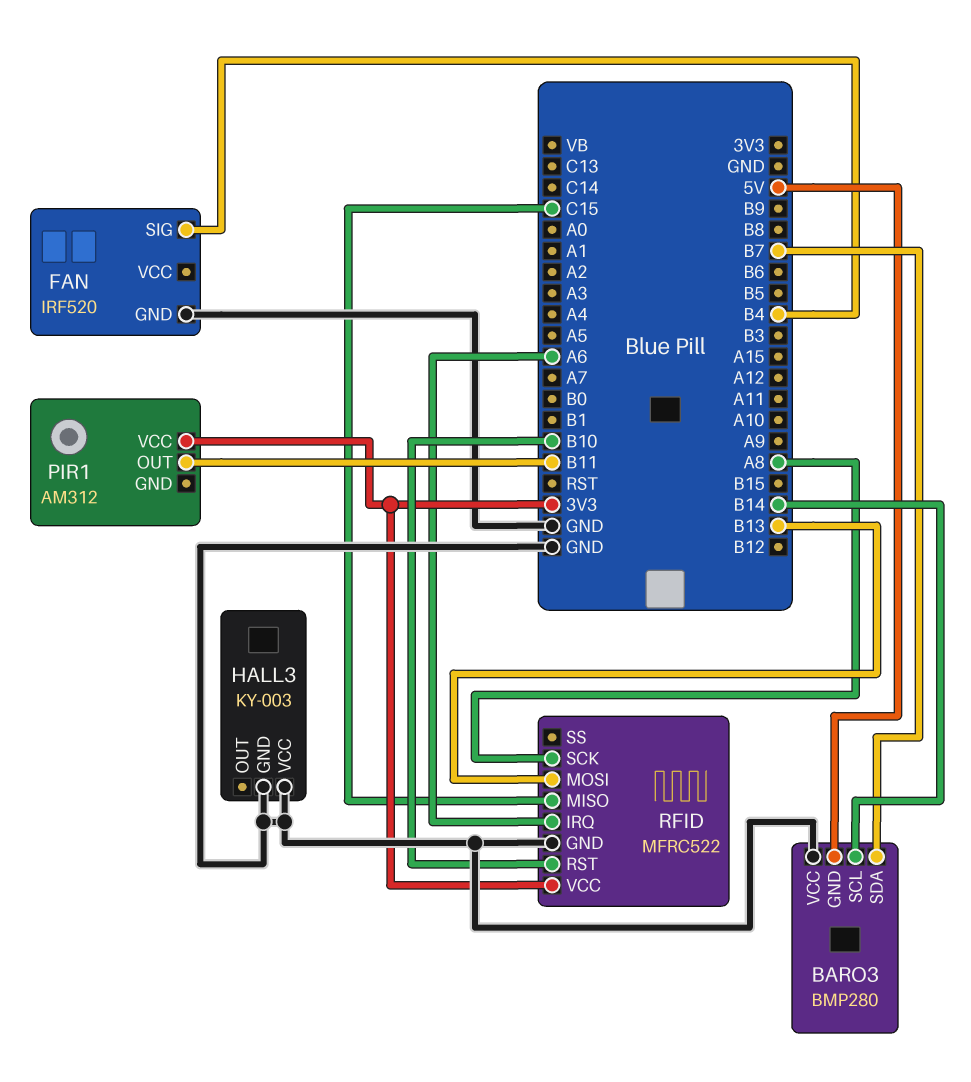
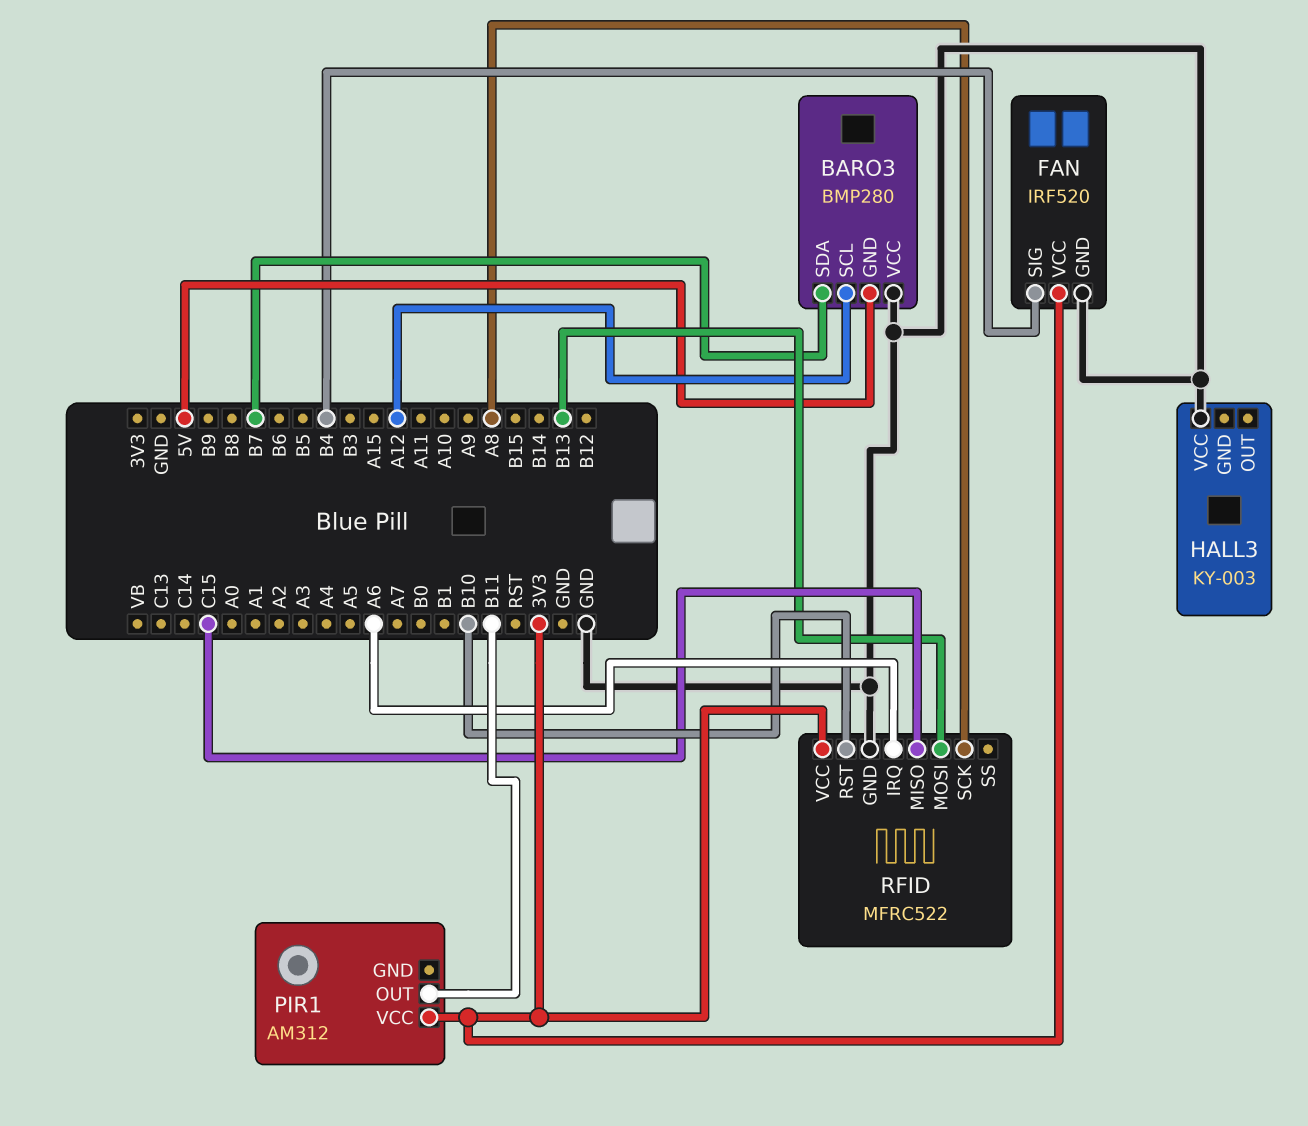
BARO3 pin SCL: B14 -> A12
FAN pin VCC: none -> 3V3
HALL3 pin GND: GND -> none

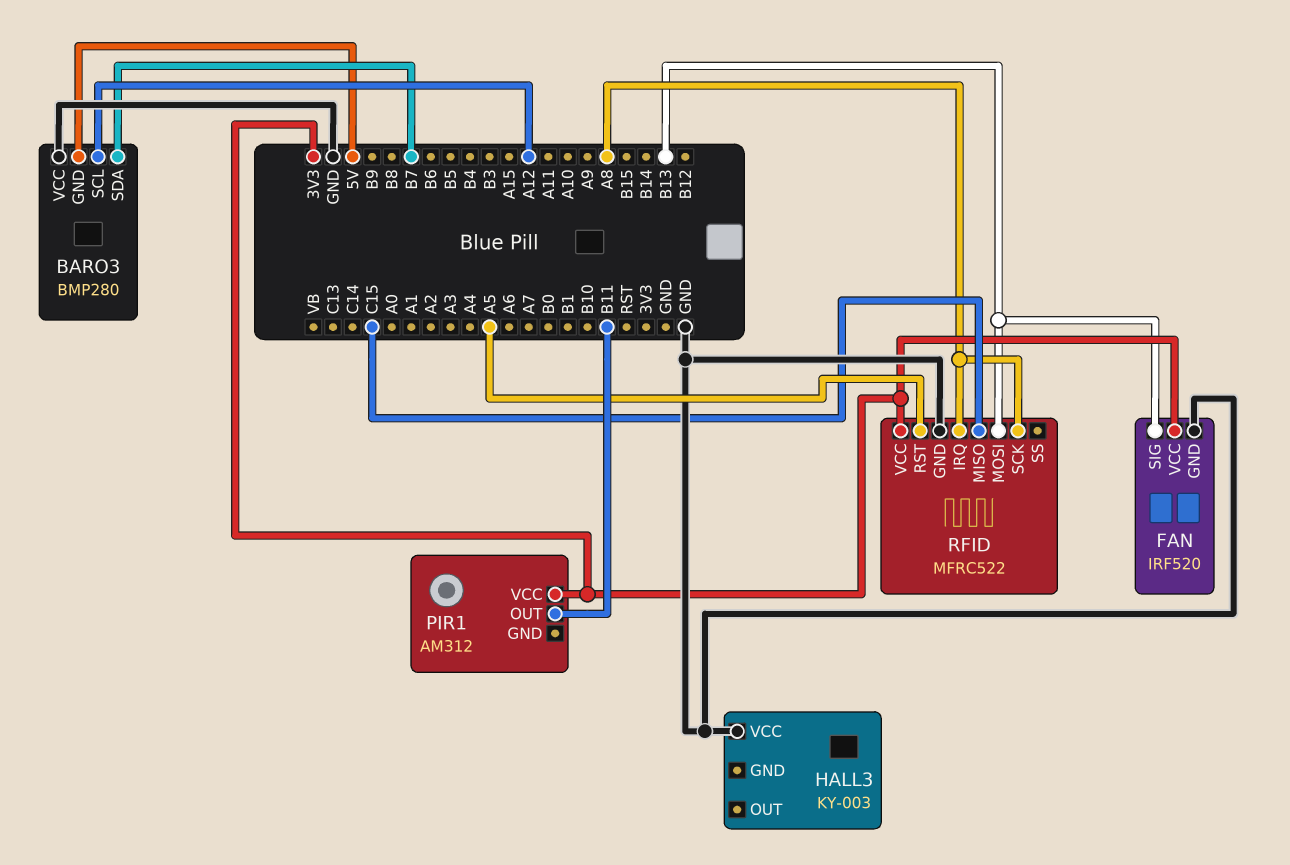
FAN pin SIG: B4 -> B13
RFID pin IRQ: A6 -> A8
RFID pin RST: B10 -> A5

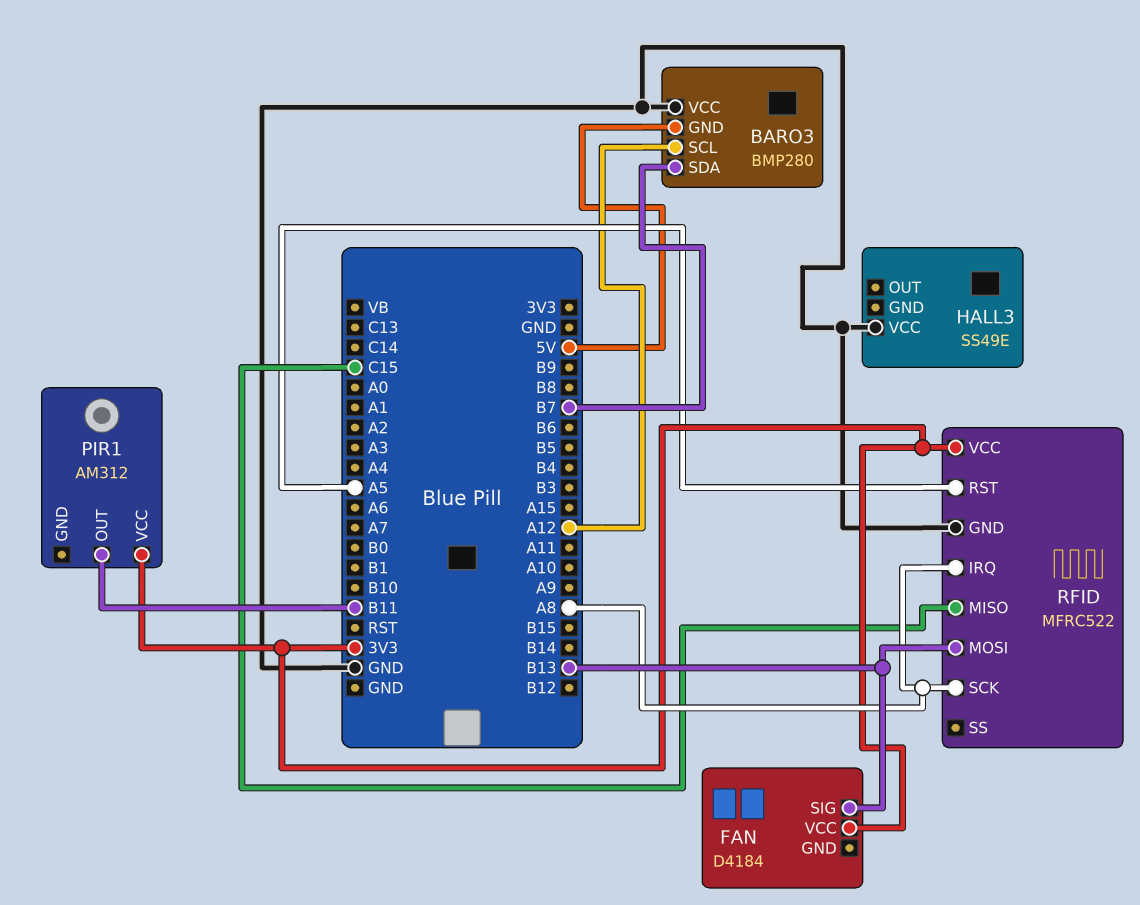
FAN: IRF520 -> D4184
FAN pin GND: GND -> none
HALL3: KY-003 -> SS49E

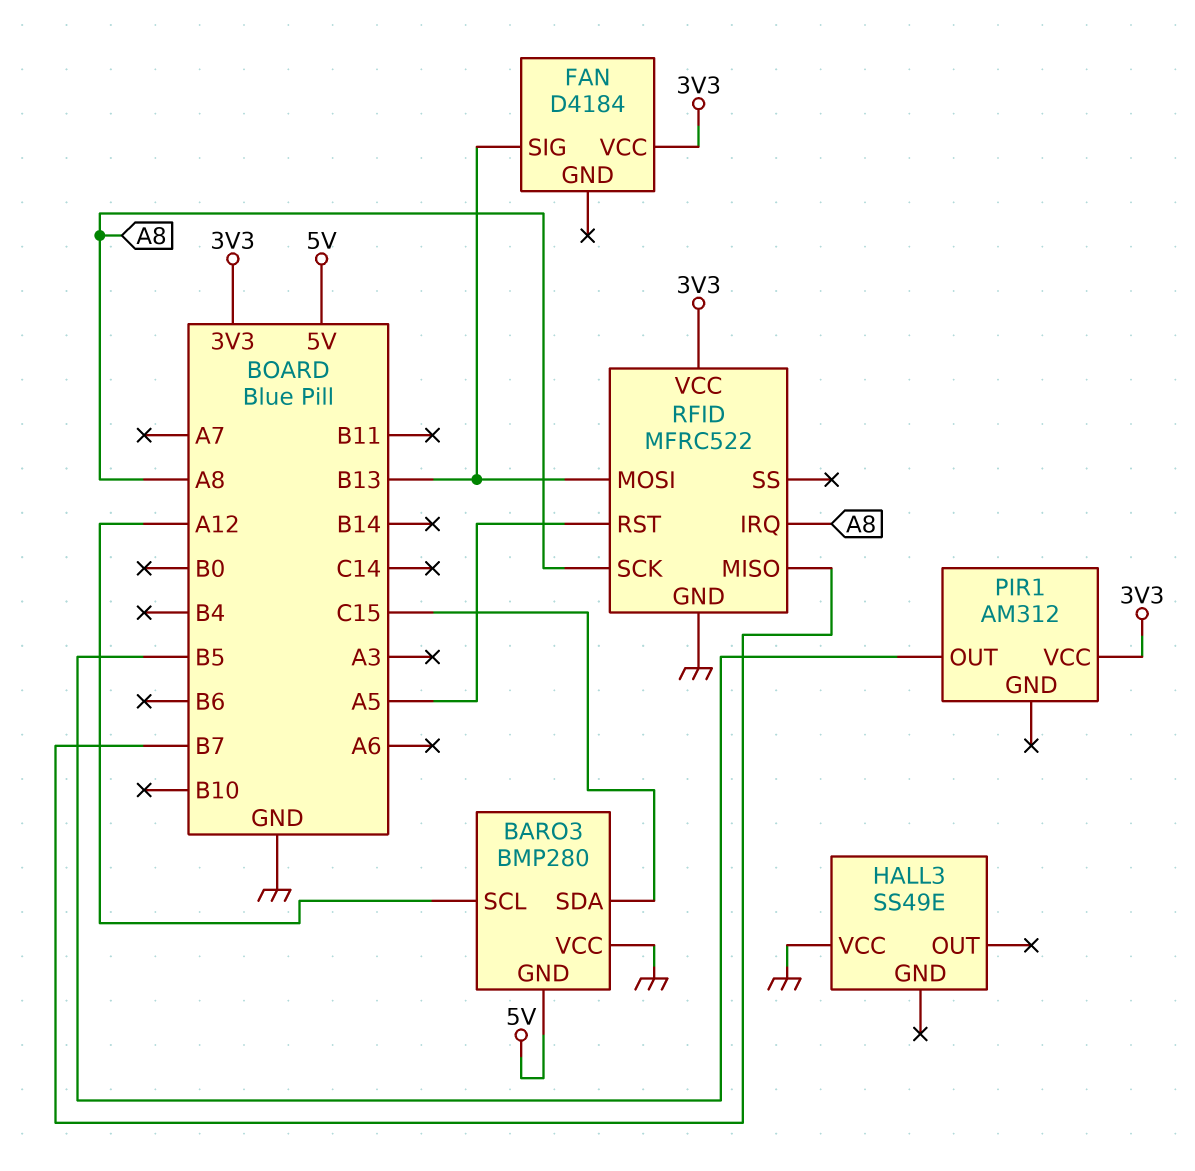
BARO3 pin SDA: B7 -> C15
PIR1 pin OUT: B11 -> B5
RFID pin MISO: C15 -> B7

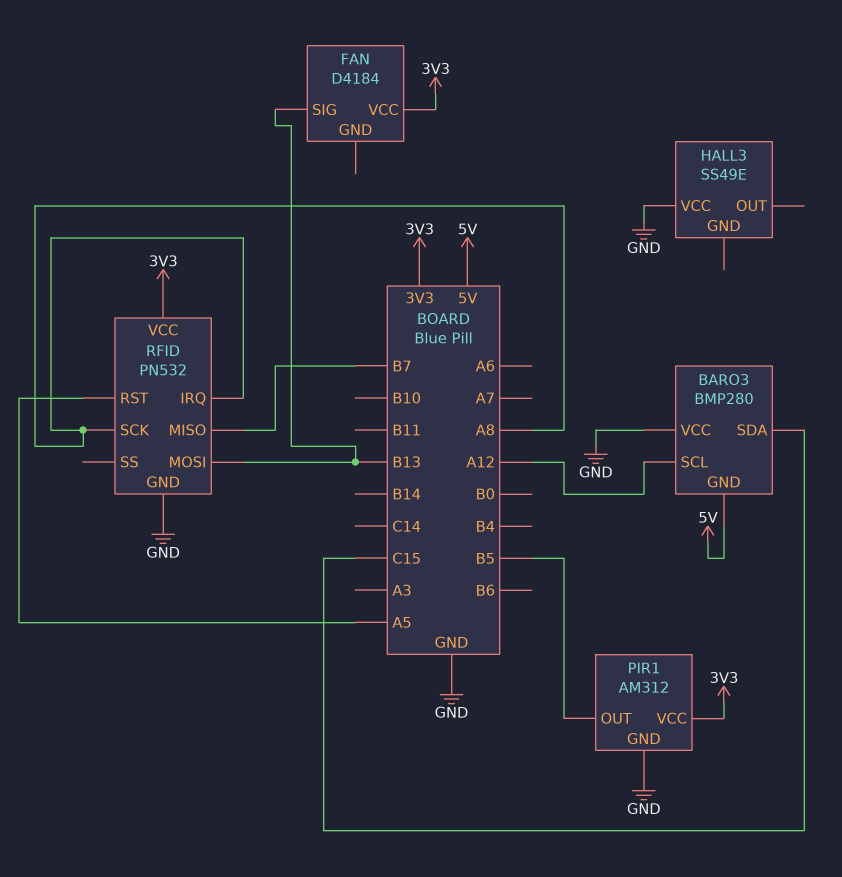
PIR1 pin GND: none -> GND
RFID: MFRC522 -> PN532

